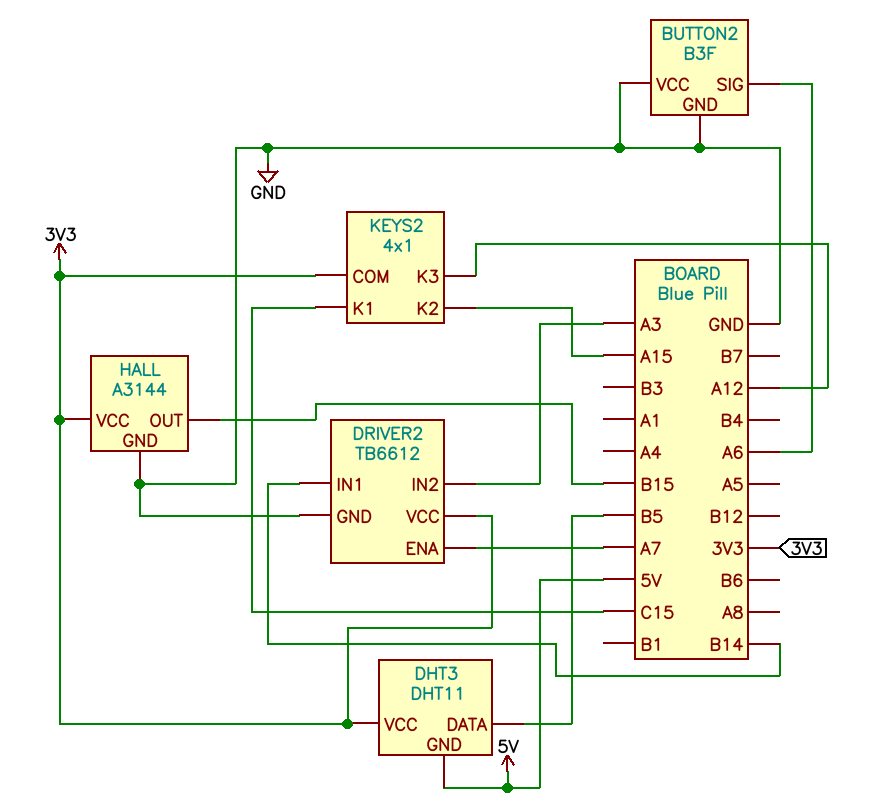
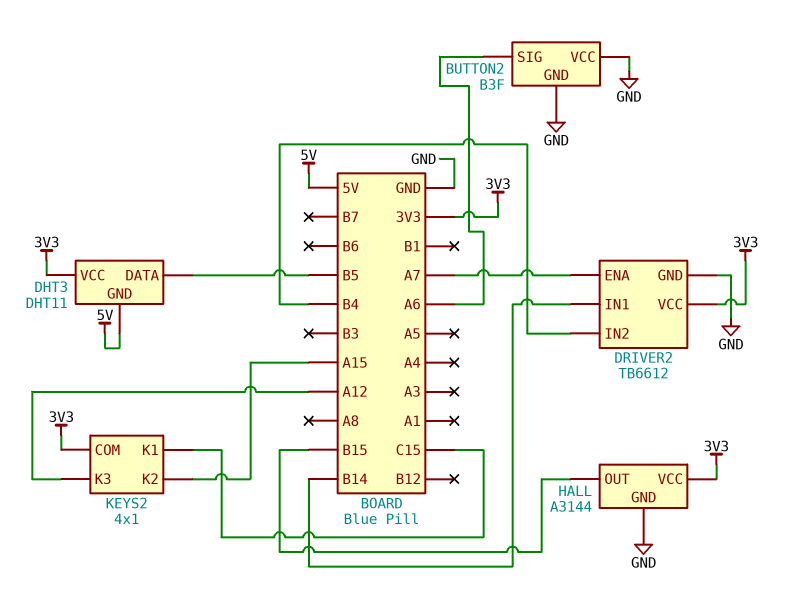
DRIVER2 pin IN2: A3 -> B4

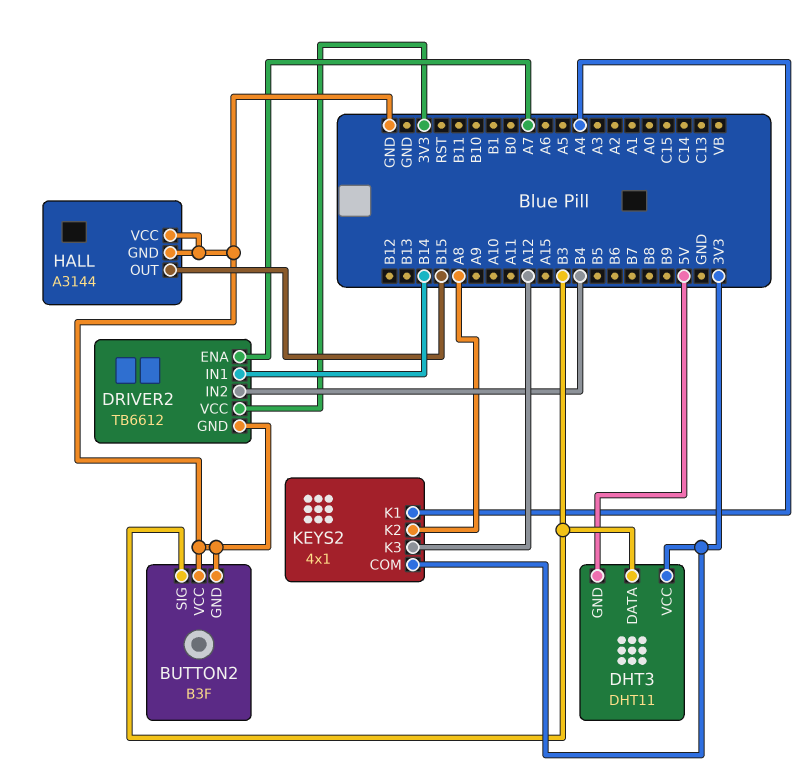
BUTTON2 pin SIG: A6 -> B3
DHT3 pin DATA: B5 -> B3
HALL pin VCC: 3V3 -> GND
KEYS2 pin K1: C15 -> A4
KEYS2 pin K2: A15 -> A8

